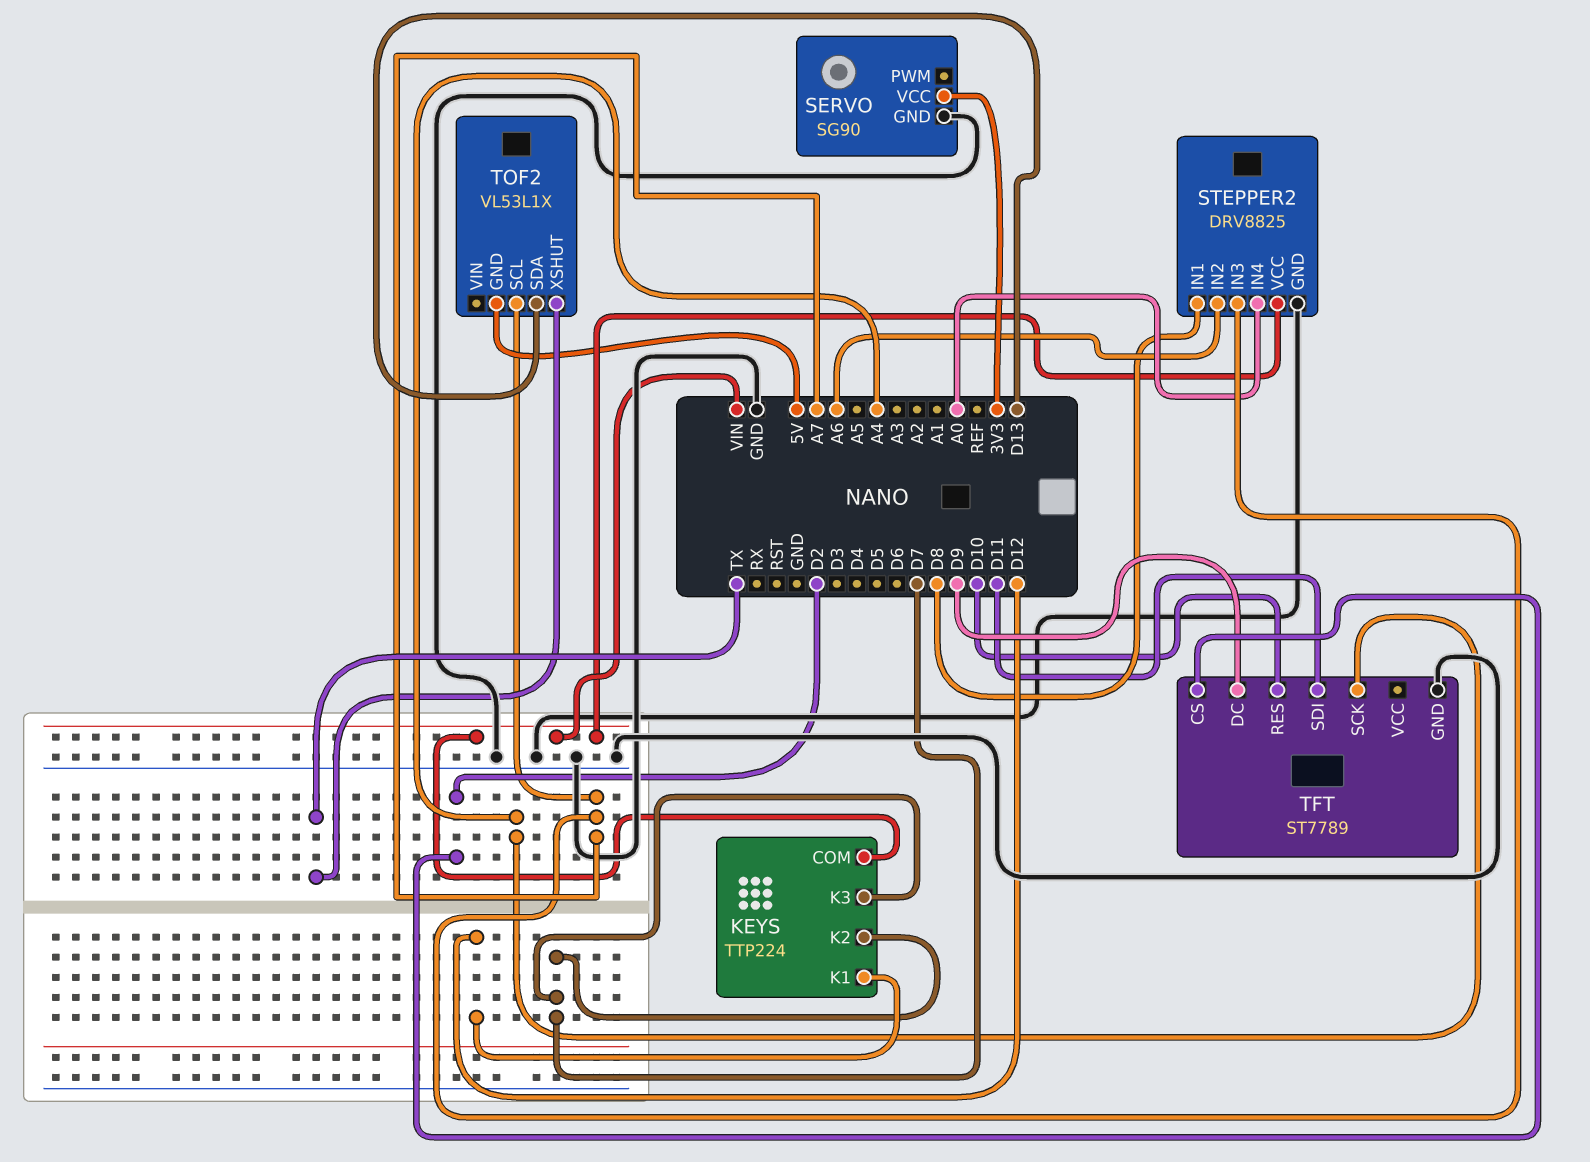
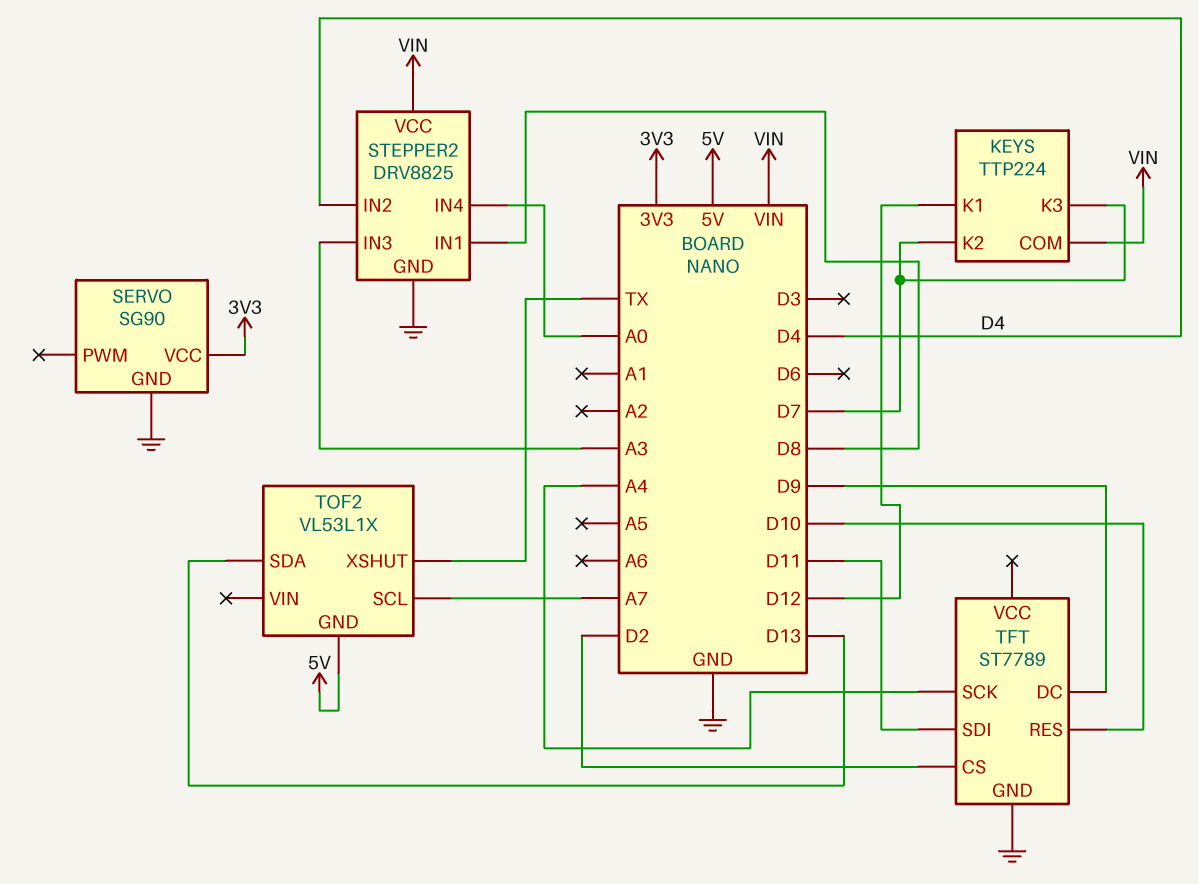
STEPPER2 pin IN2: A6 -> D4
STEPPER2 pin IN3: A7 -> A3

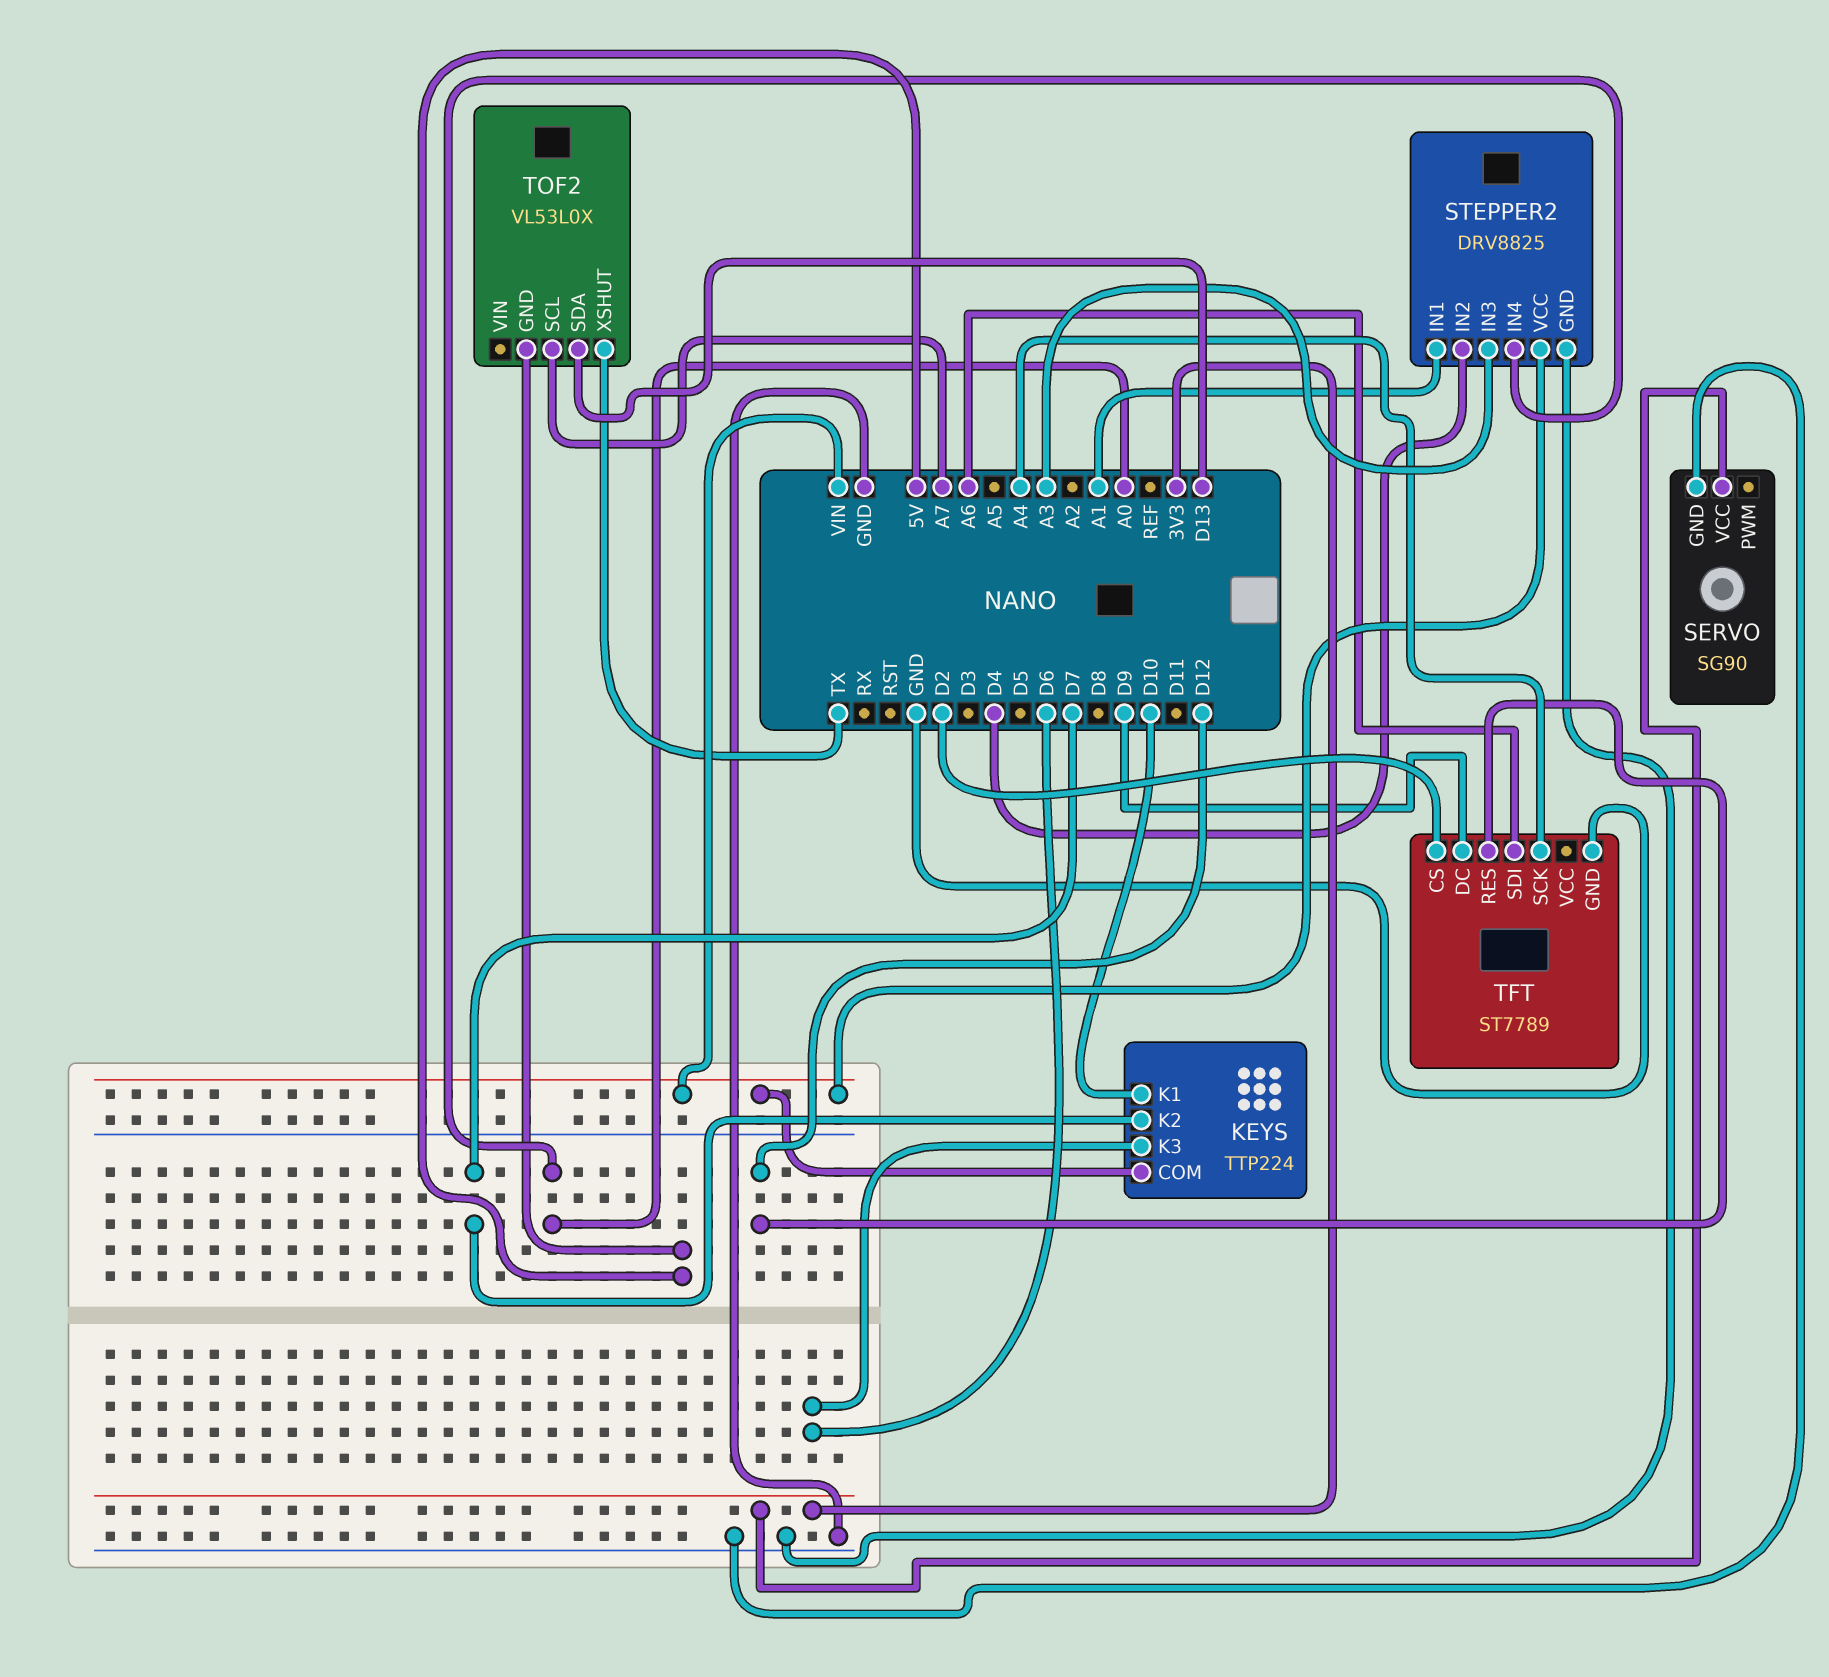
KEYS pin K1: D12 -> D10
KEYS pin K3: D7 -> D6
STEPPER2 pin IN1: D8 -> A1
TFT pin RES: D10 -> D12
TFT pin SDI: D11 -> A6
TOF2: VL53L1X -> VL53L0X

